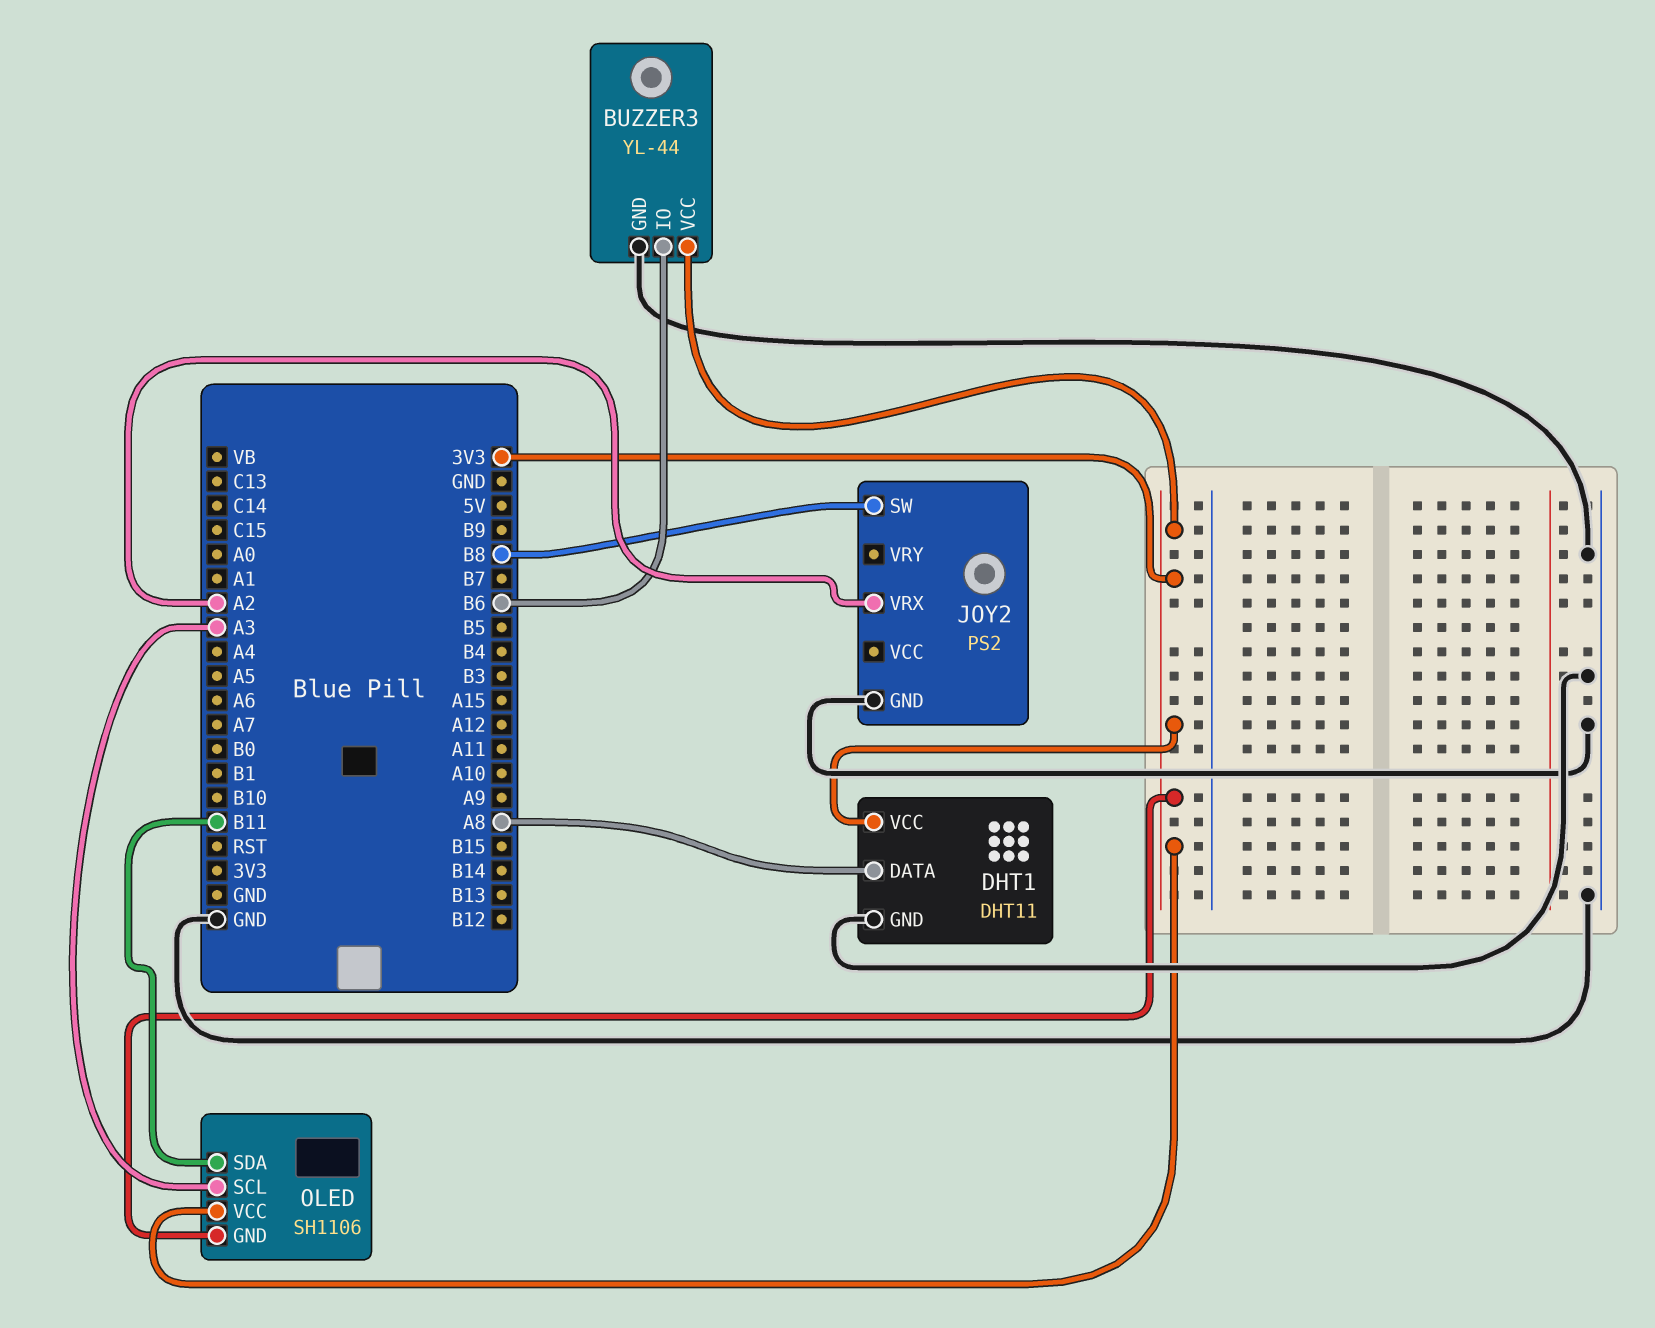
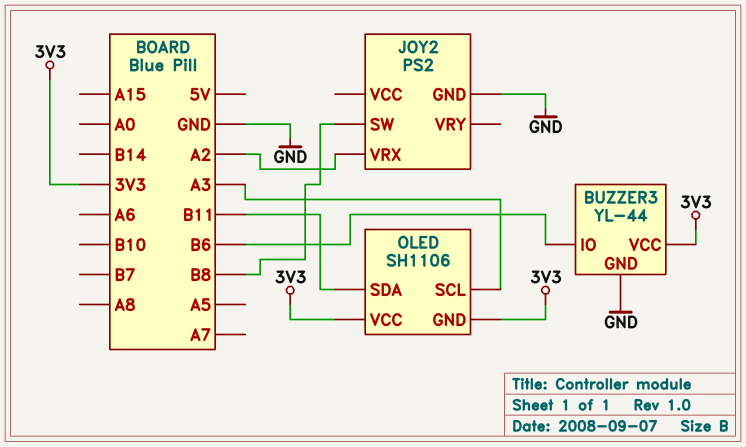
DHT1: DHT11 -> none
DHT1 pin DATA: A8 -> none
DHT1 pin GND: GND -> none
DHT1 pin VCC: 3V3 -> none

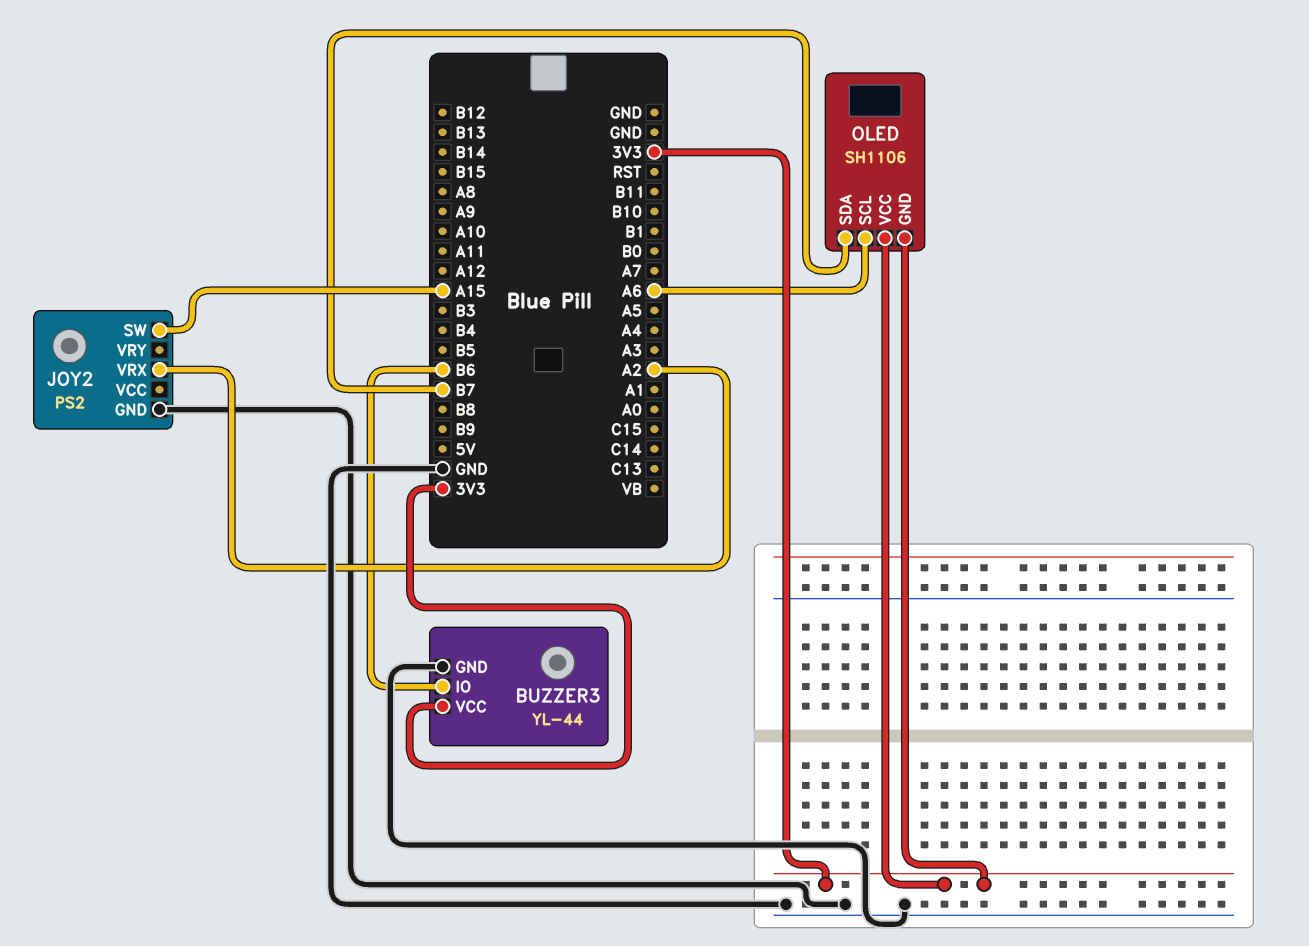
JOY2 pin SW: B8 -> A15
OLED pin SCL: A3 -> A6
OLED pin SDA: B11 -> B7

